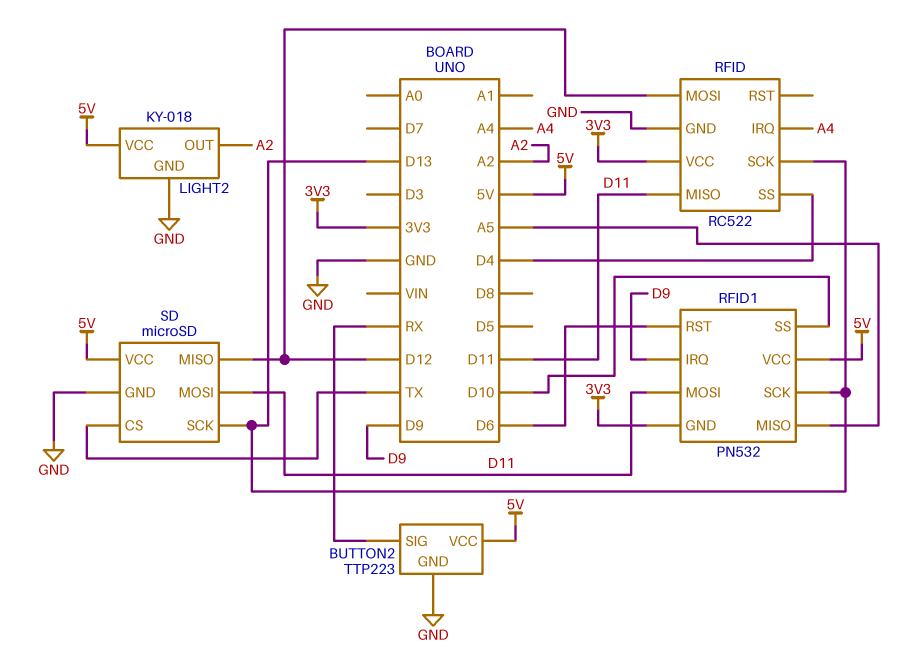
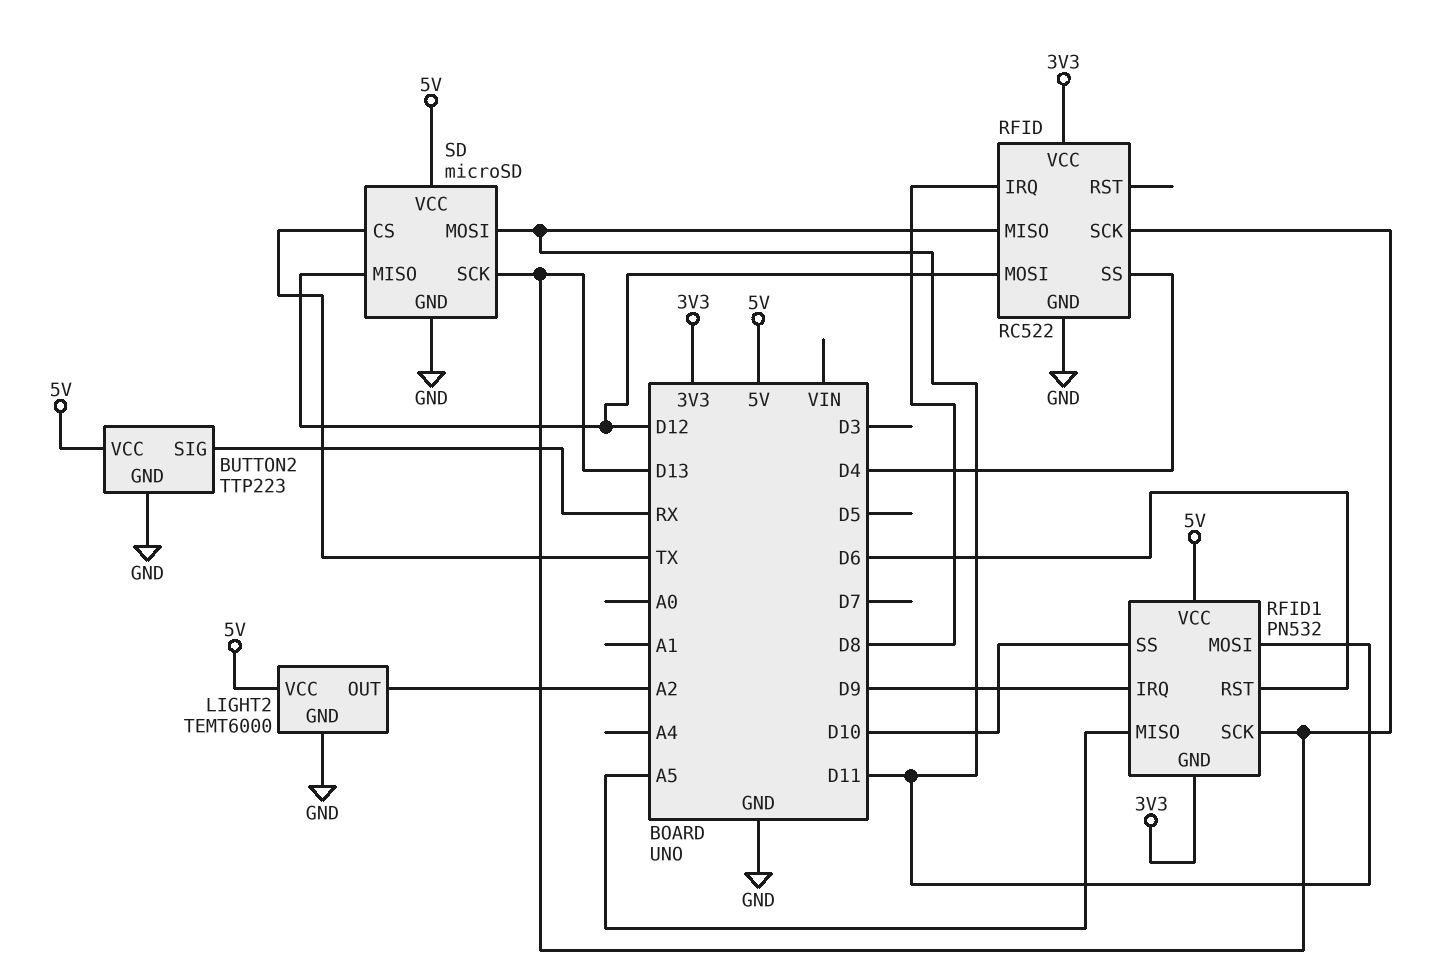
LIGHT2: KY-018 -> TEMT6000
RFID pin IRQ: A4 -> D8

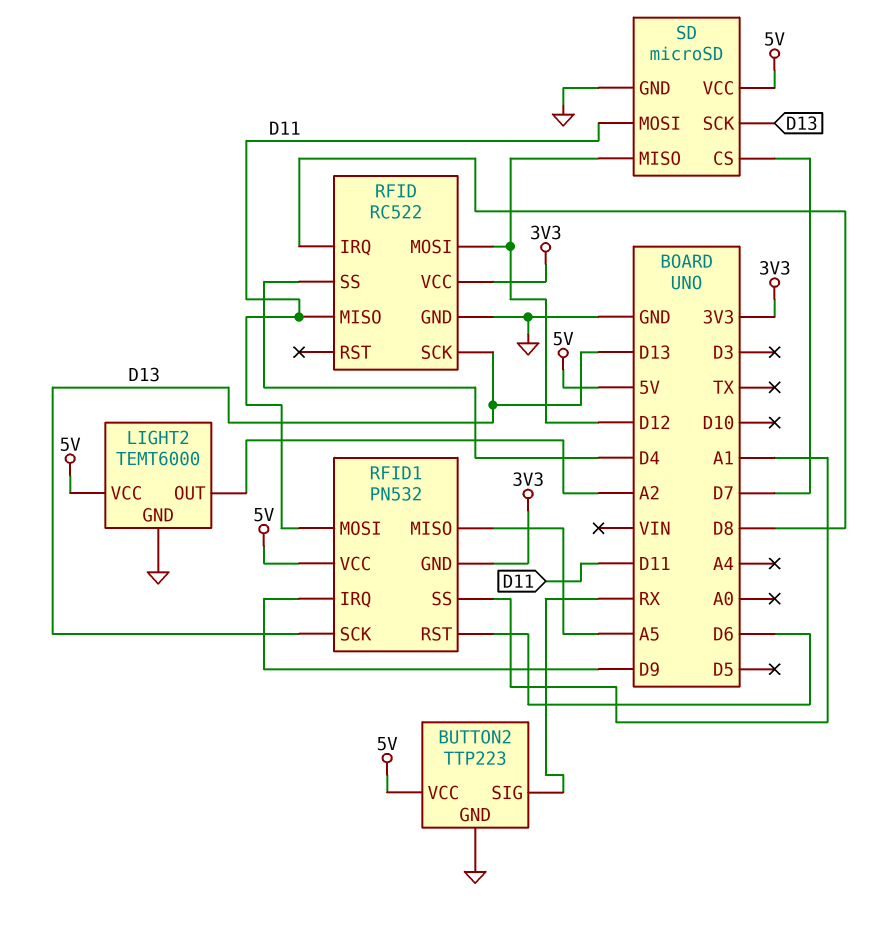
RFID1 pin SS: D10 -> A1
SD pin CS: TX -> D7

